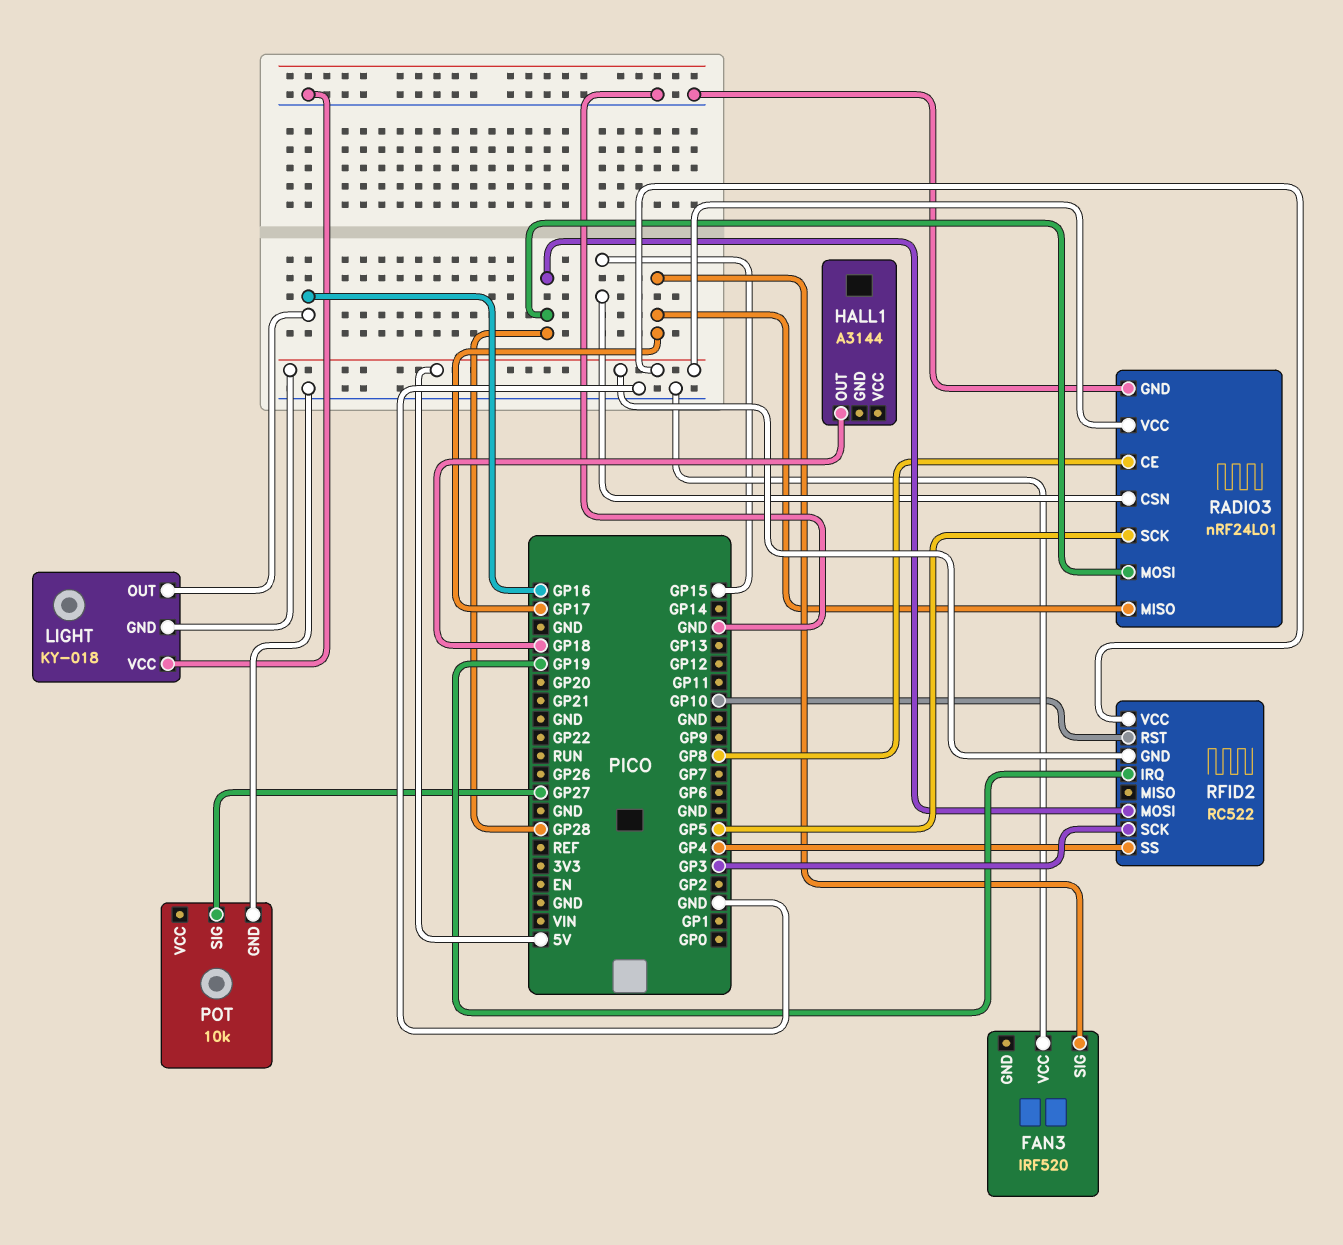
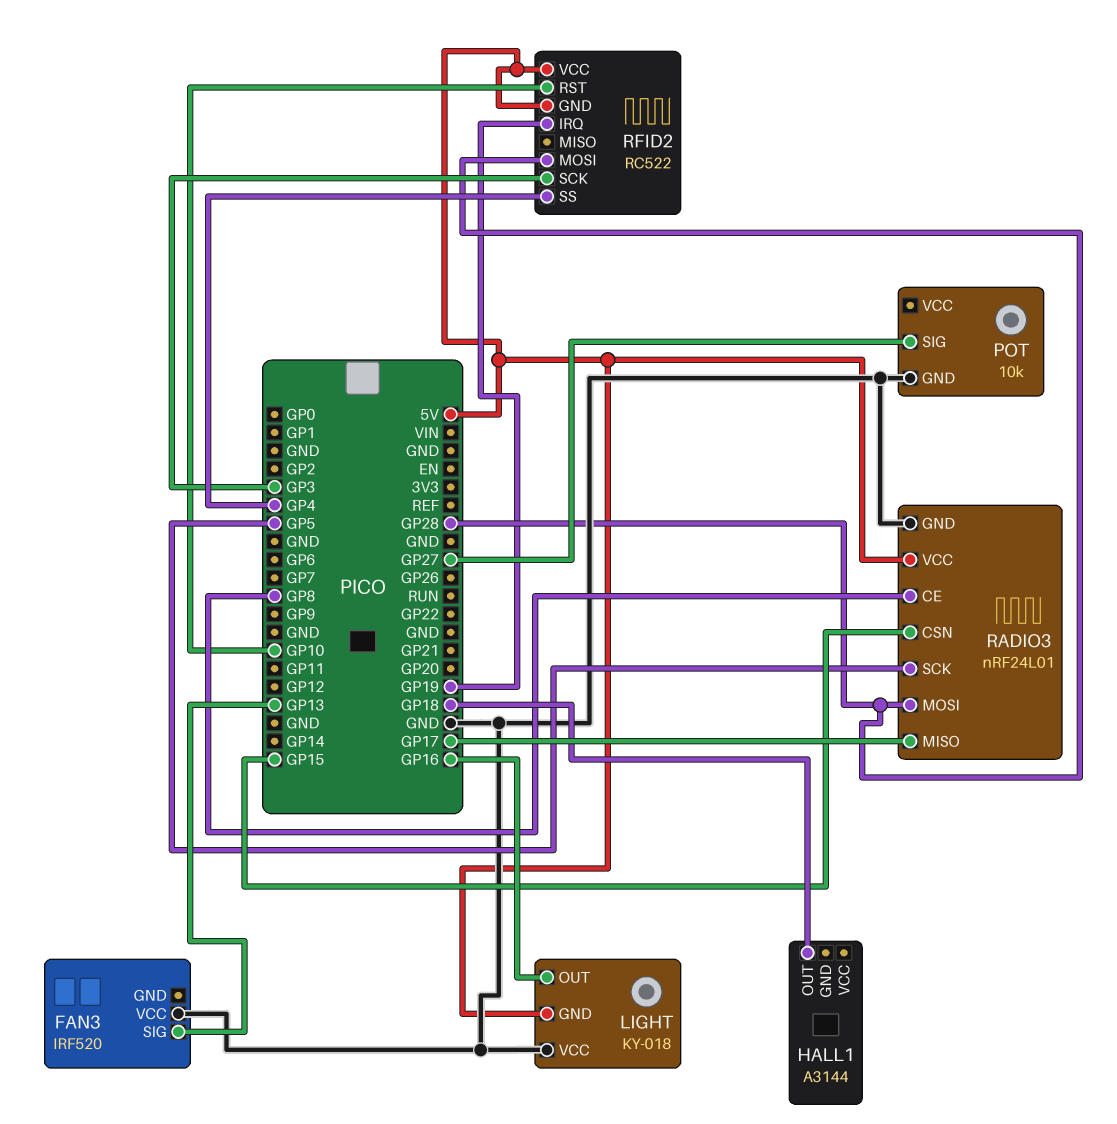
FAN3 pin SIG: GP17 -> GP13

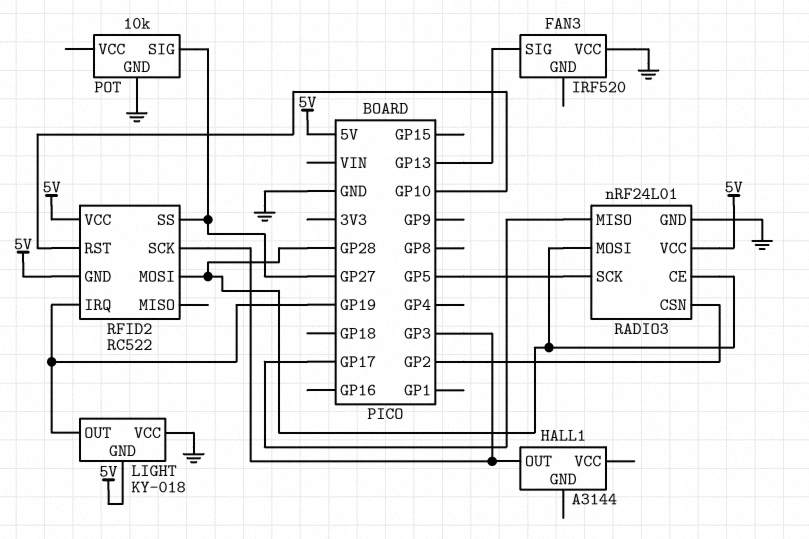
HALL1 pin OUT: GP18 -> GP3
LIGHT pin OUT: GP16 -> GP19
RADIO3 pin CE: GP8 -> GP28
RADIO3 pin CSN: GP15 -> GP2
RFID2 pin SS: GP4 -> GP27

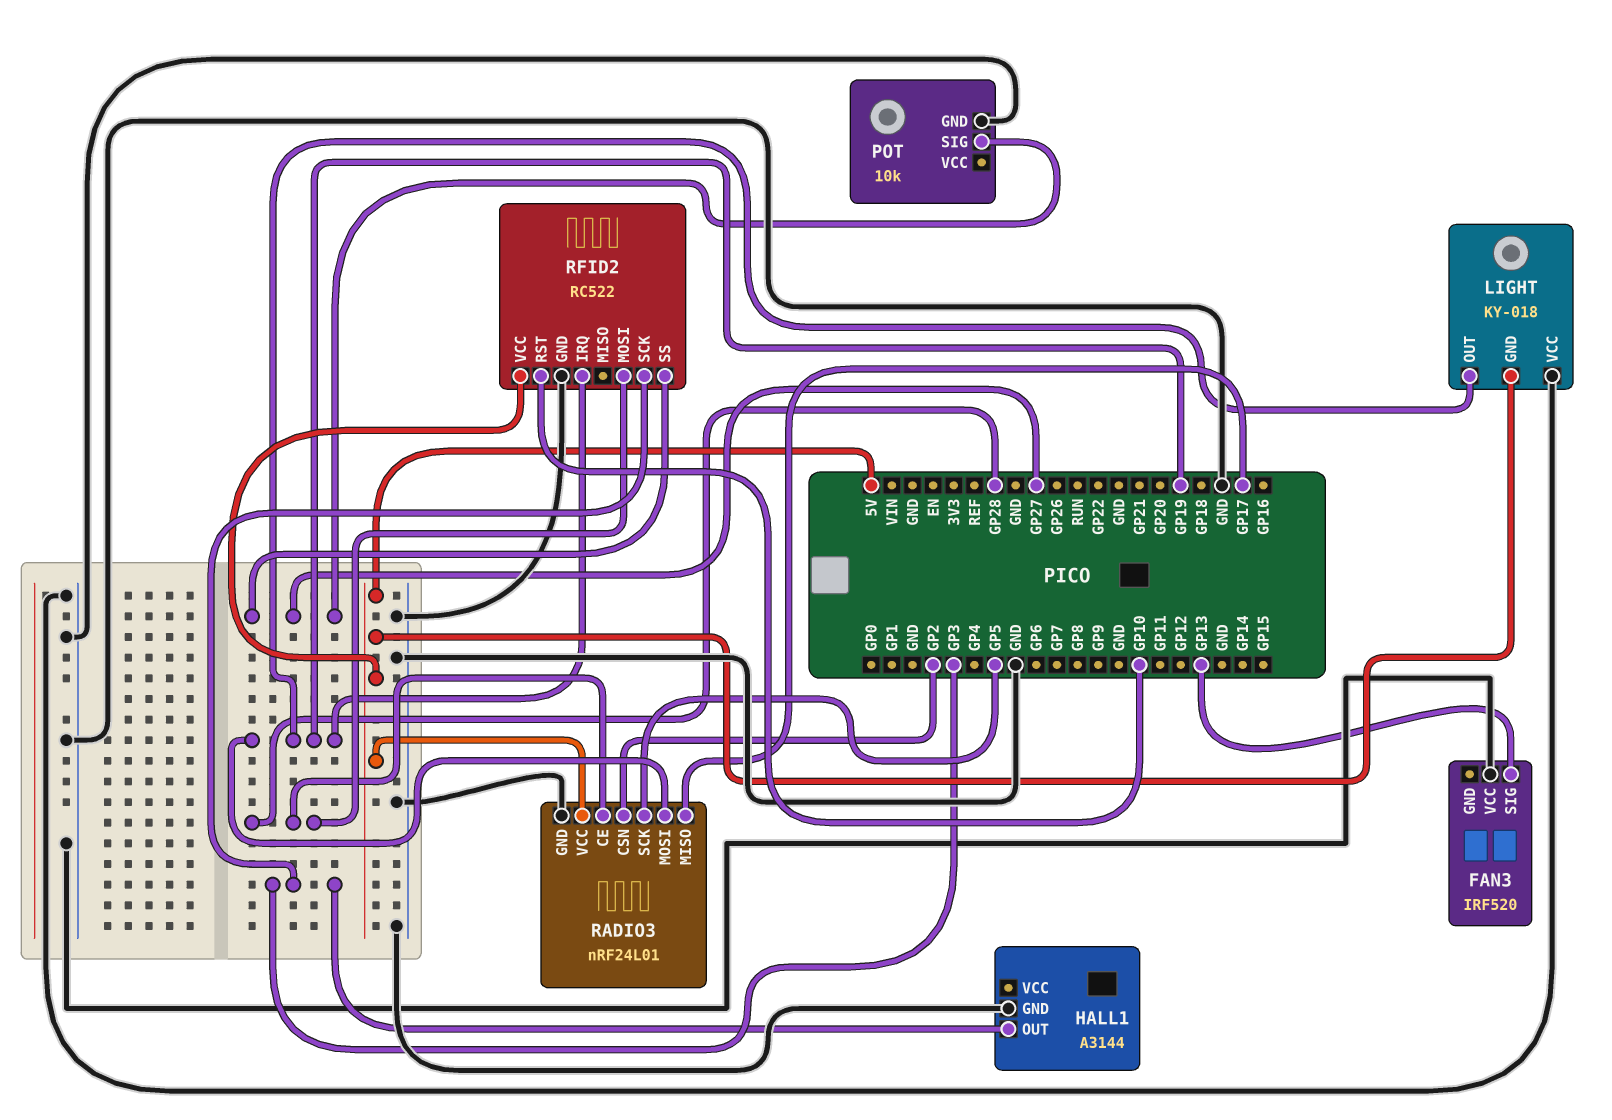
HALL1 pin GND: none -> GND
RADIO3 pin MOSI: GP28 -> GP19
RFID2 pin GND: 5V -> GND

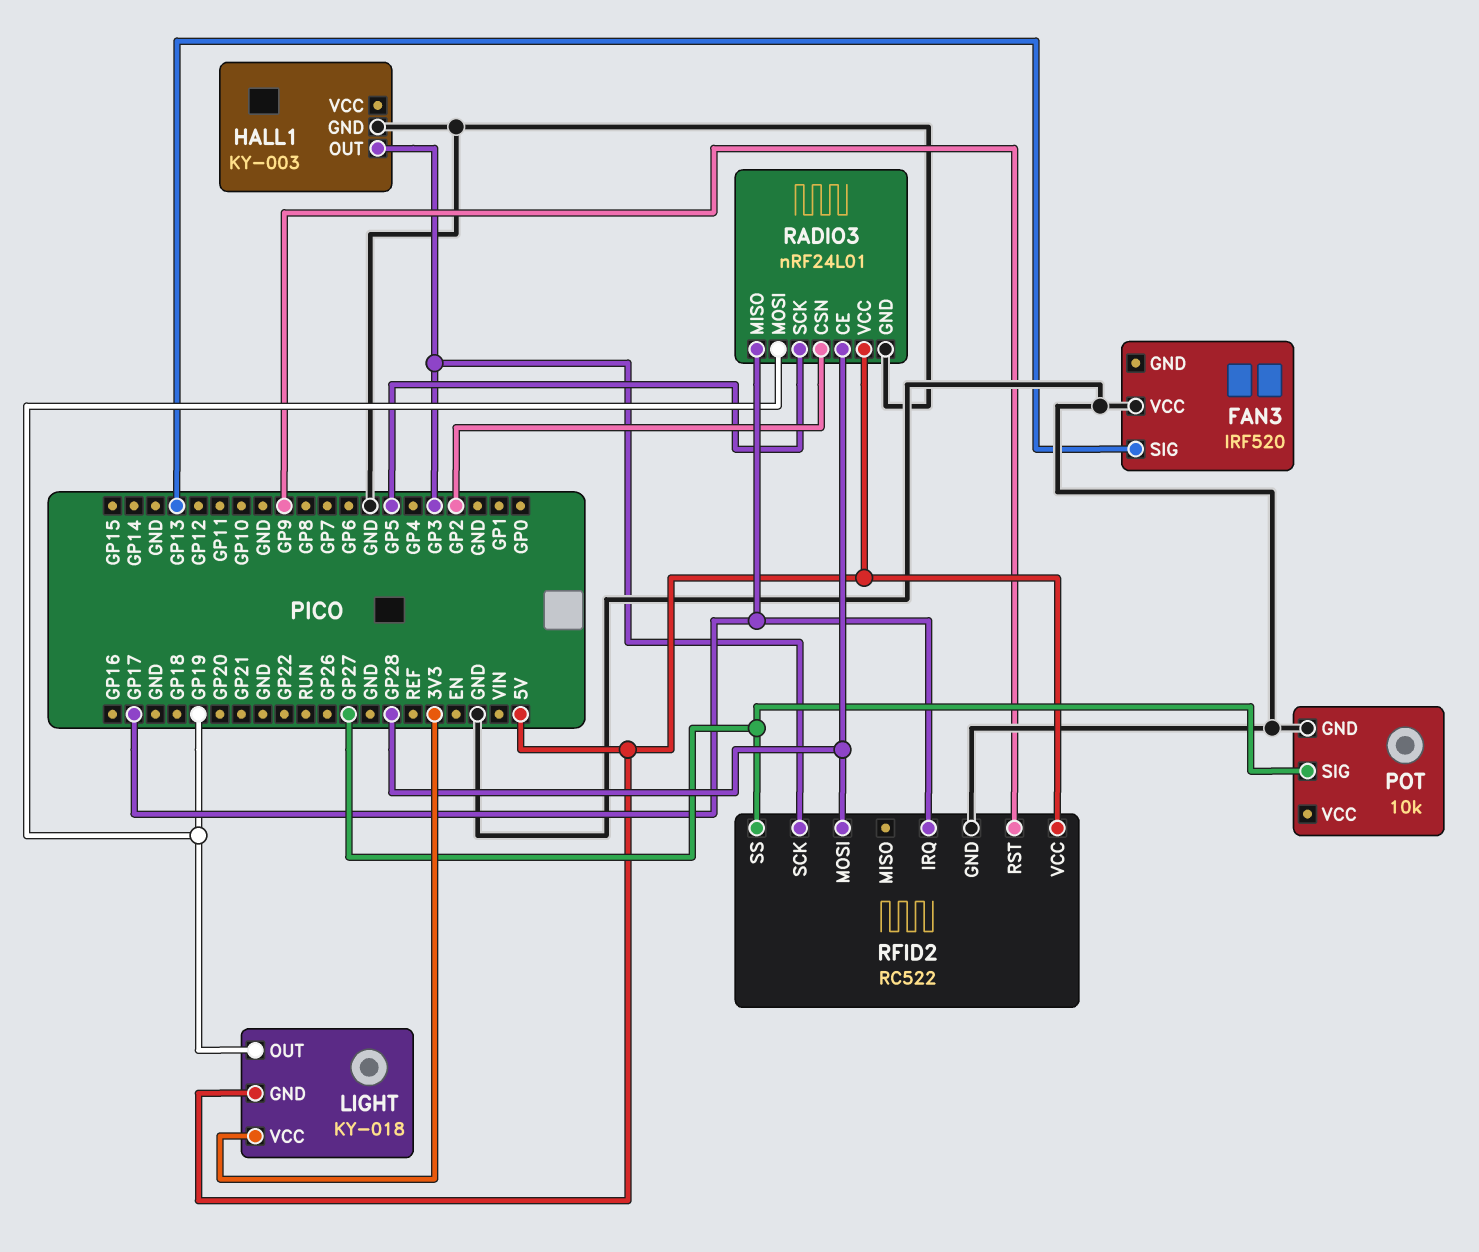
HALL1: A3144 -> KY-003
LIGHT pin VCC: GND -> 3V3
RFID2 pin IRQ: GP19 -> GP17
RFID2 pin RST: GP10 -> GP9

